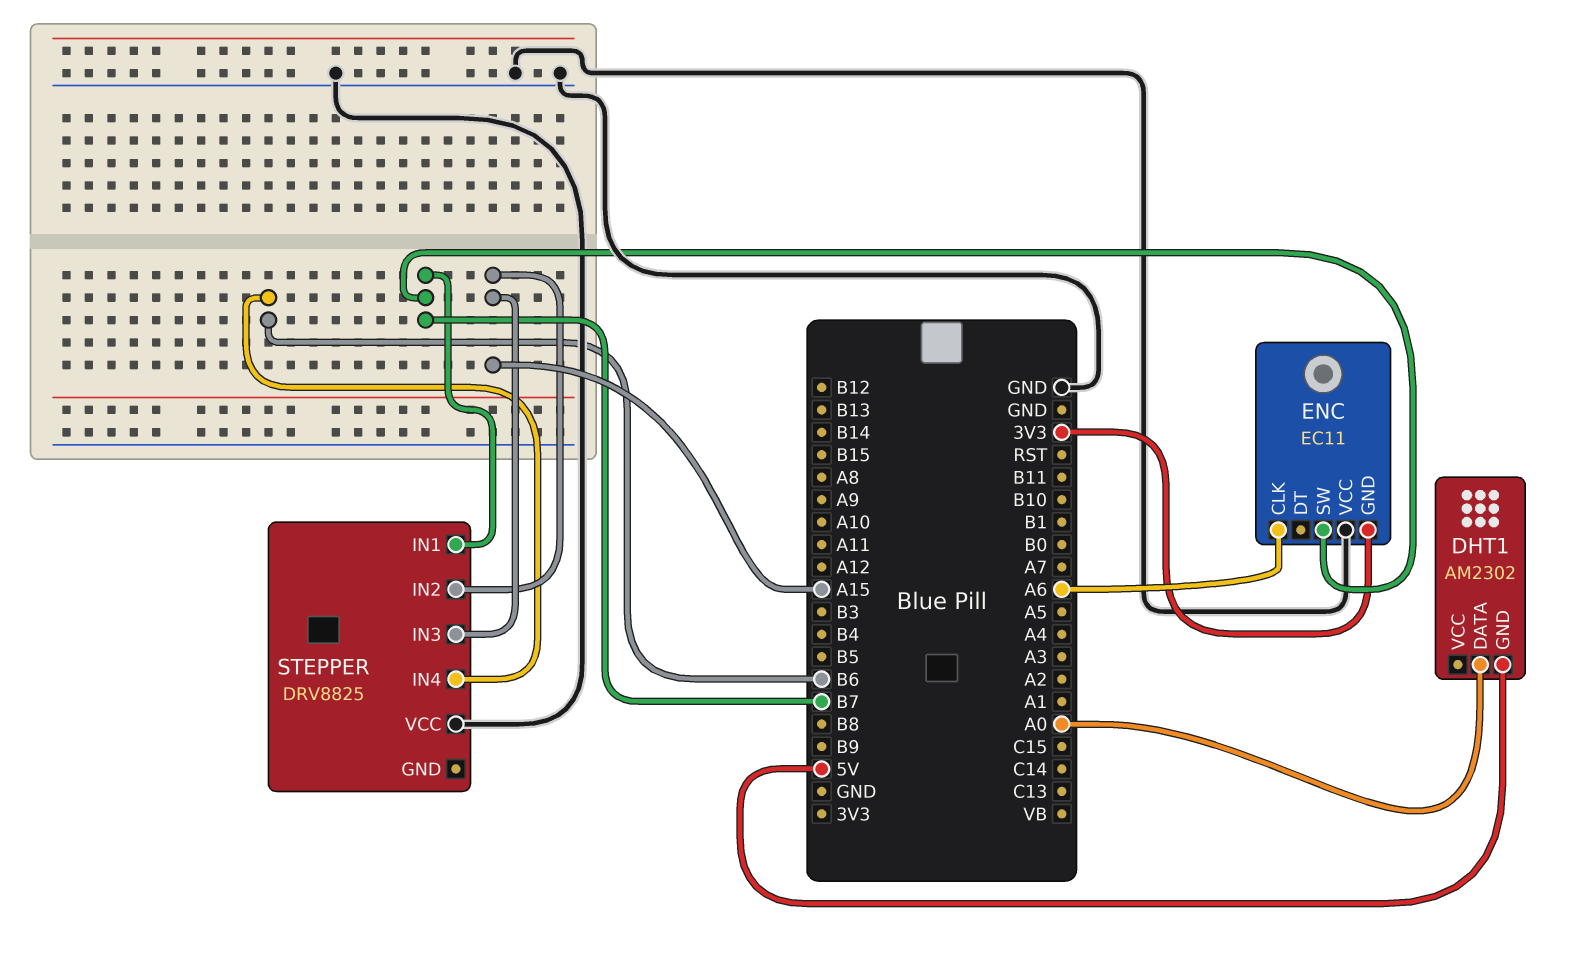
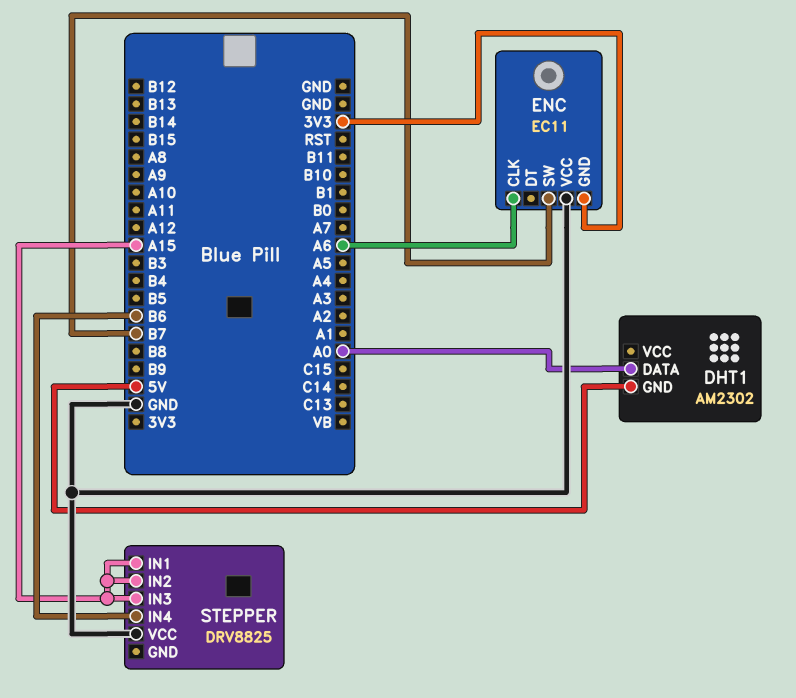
STEPPER pin IN1: B7 -> A15

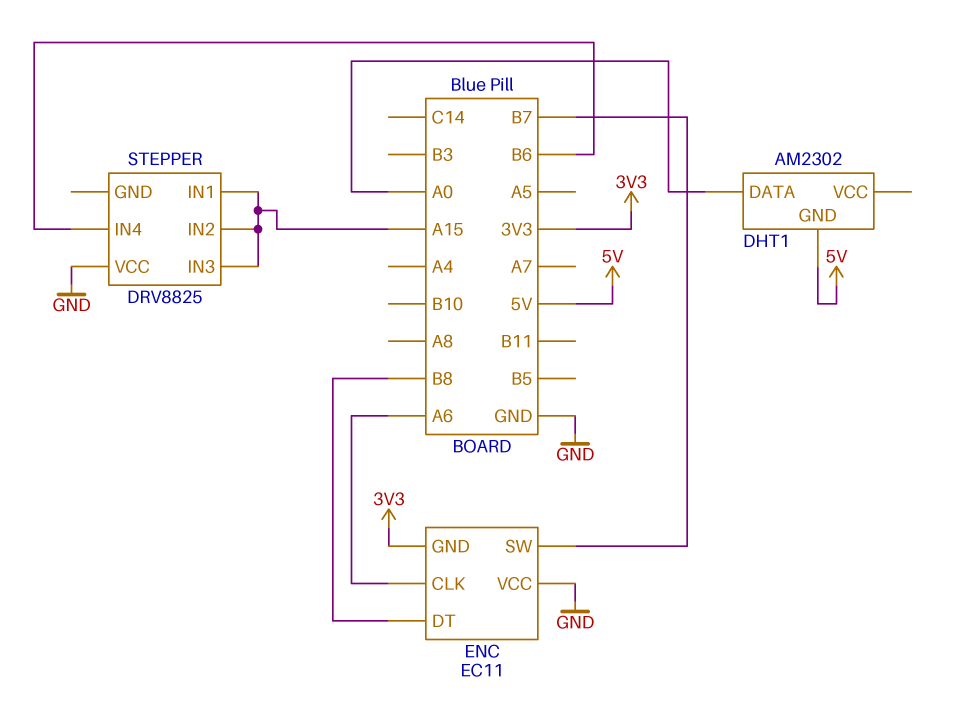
ENC pin DT: none -> B8

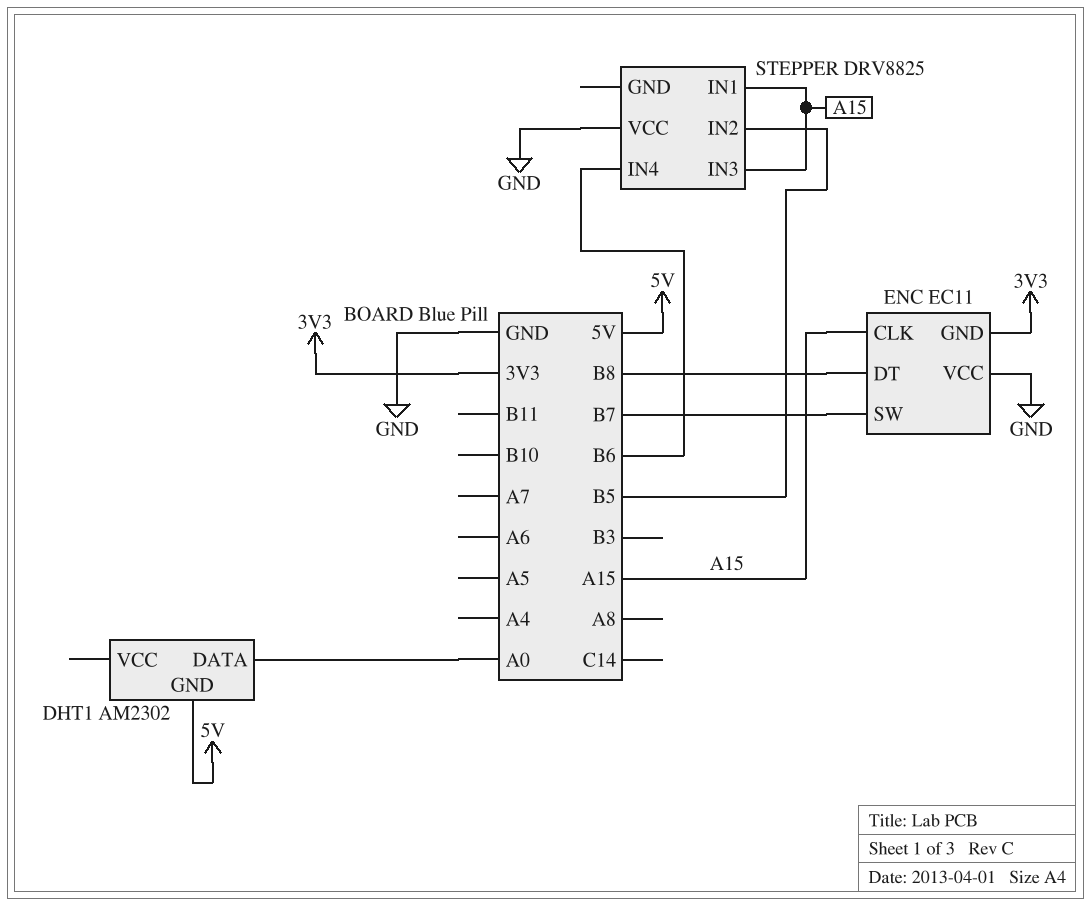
ENC pin CLK: A6 -> A15
STEPPER pin IN2: A15 -> B5

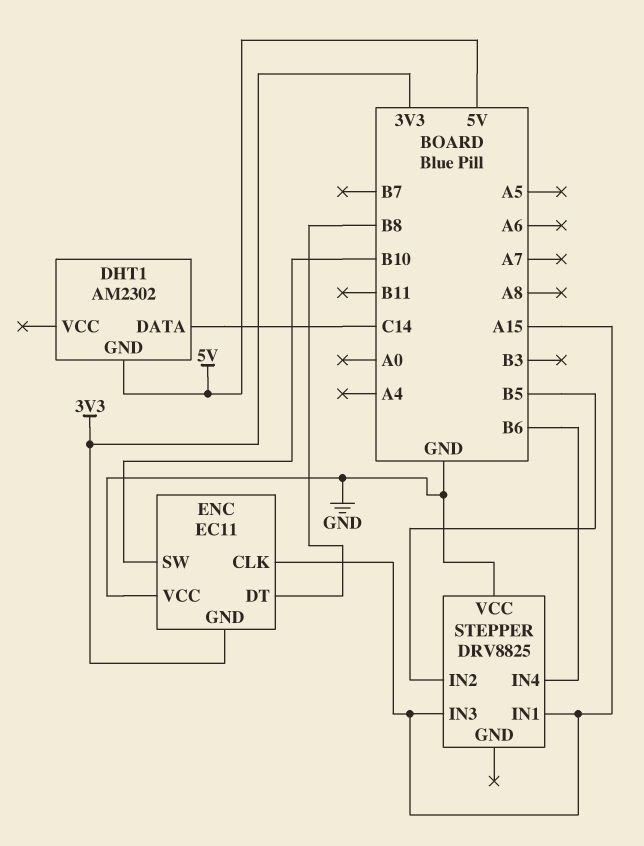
DHT1 pin DATA: A0 -> C14
ENC pin SW: B7 -> B10

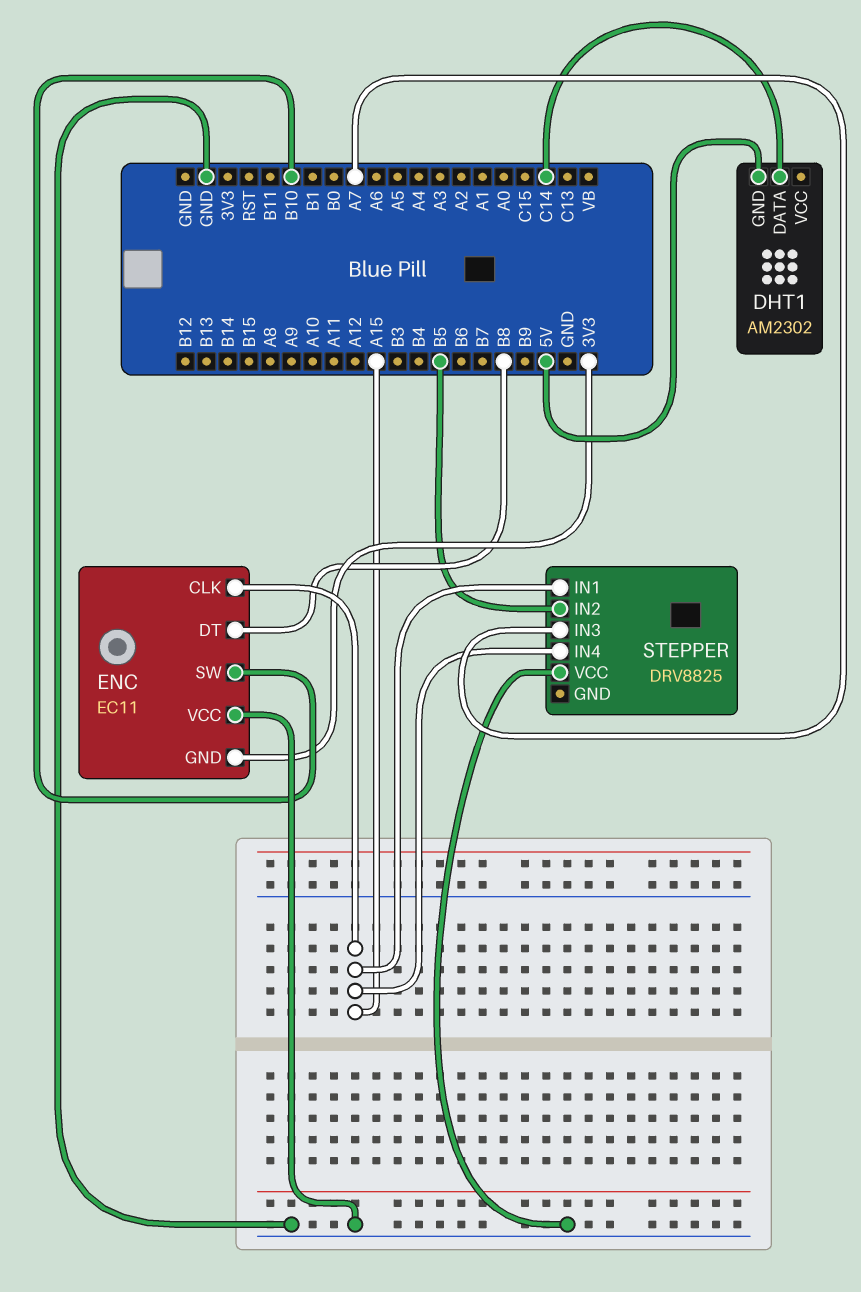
STEPPER pin IN3: A15 -> A7
STEPPER pin IN4: B6 -> A15

